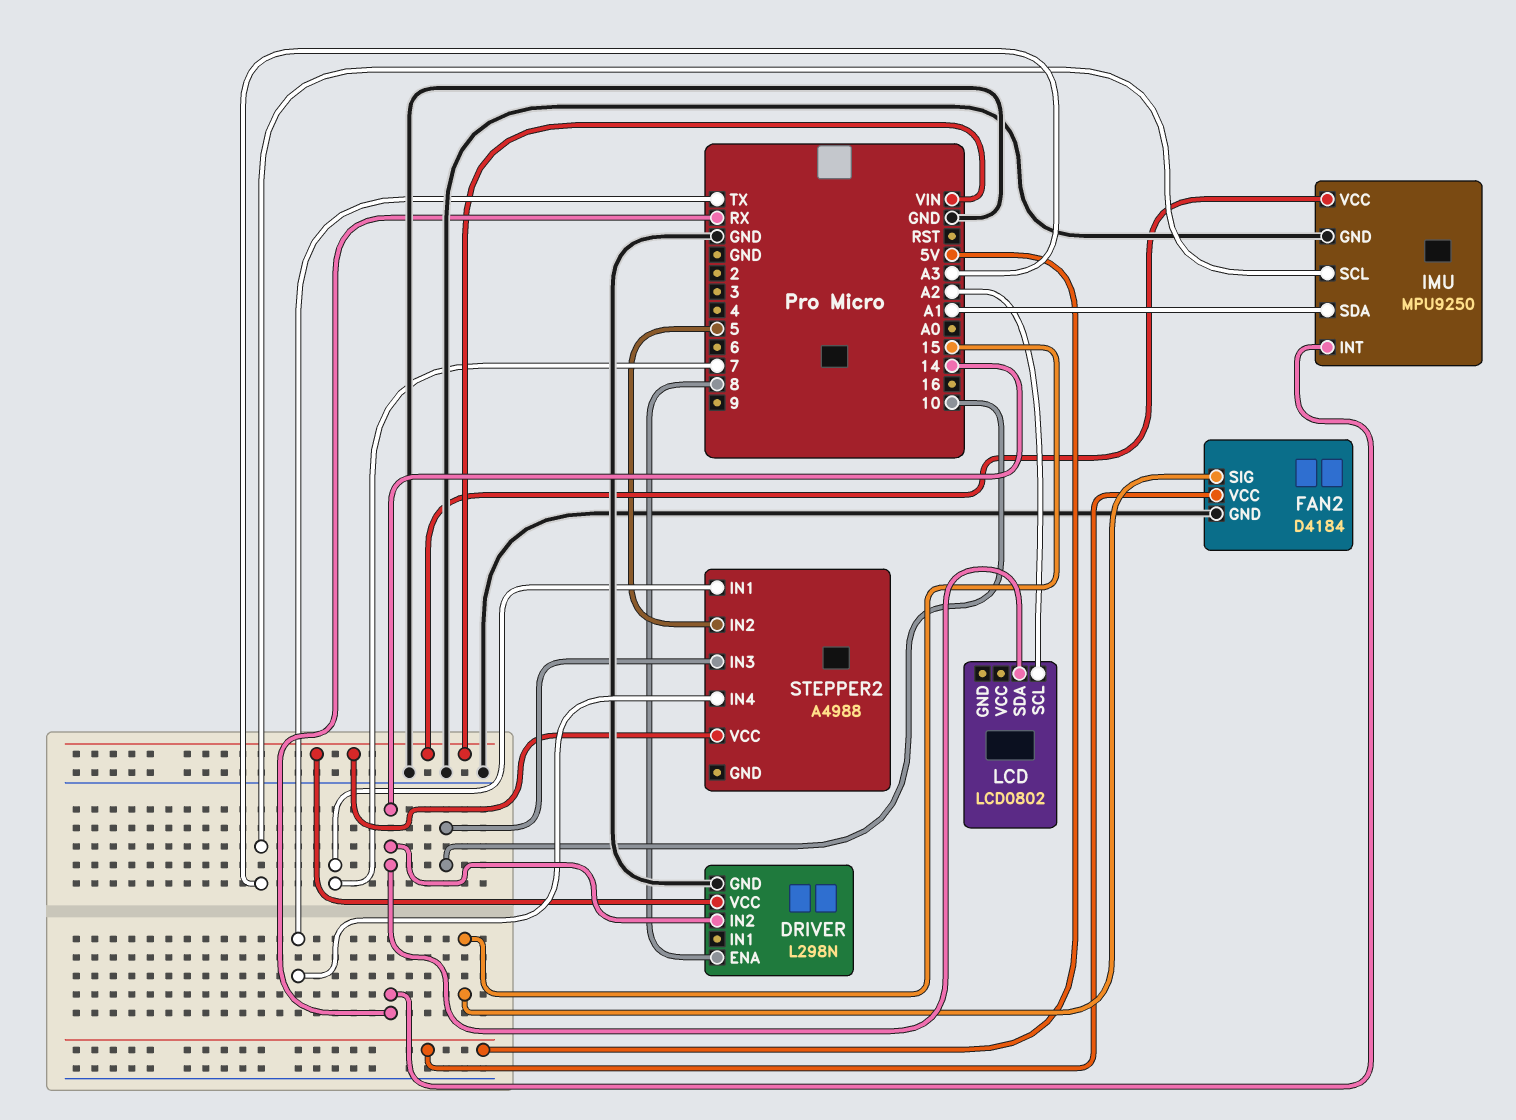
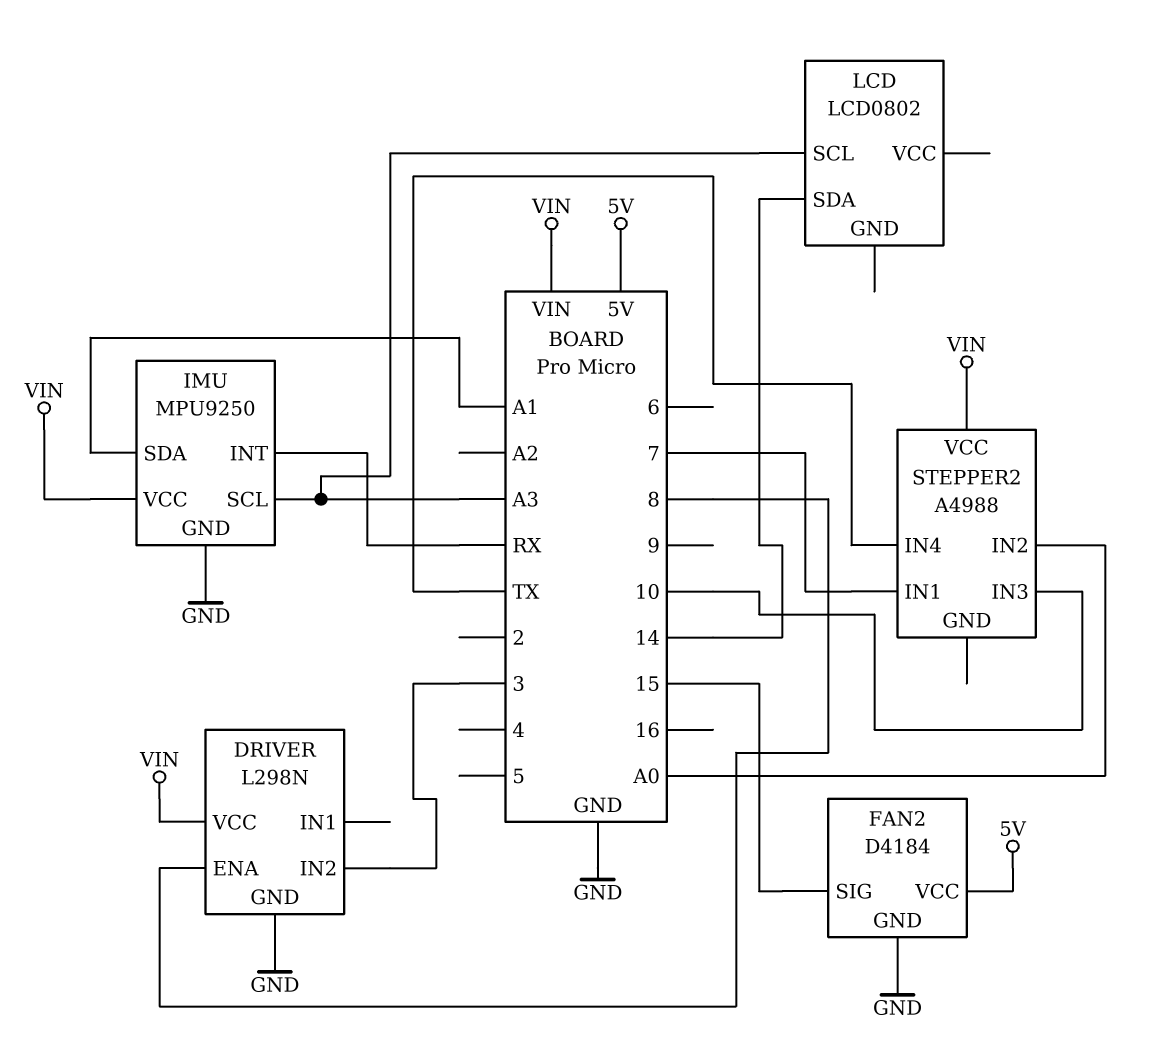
DRIVER pin IN2: 14 -> 3
LCD pin SCL: A2 -> A3
STEPPER2 pin IN2: 5 -> A0

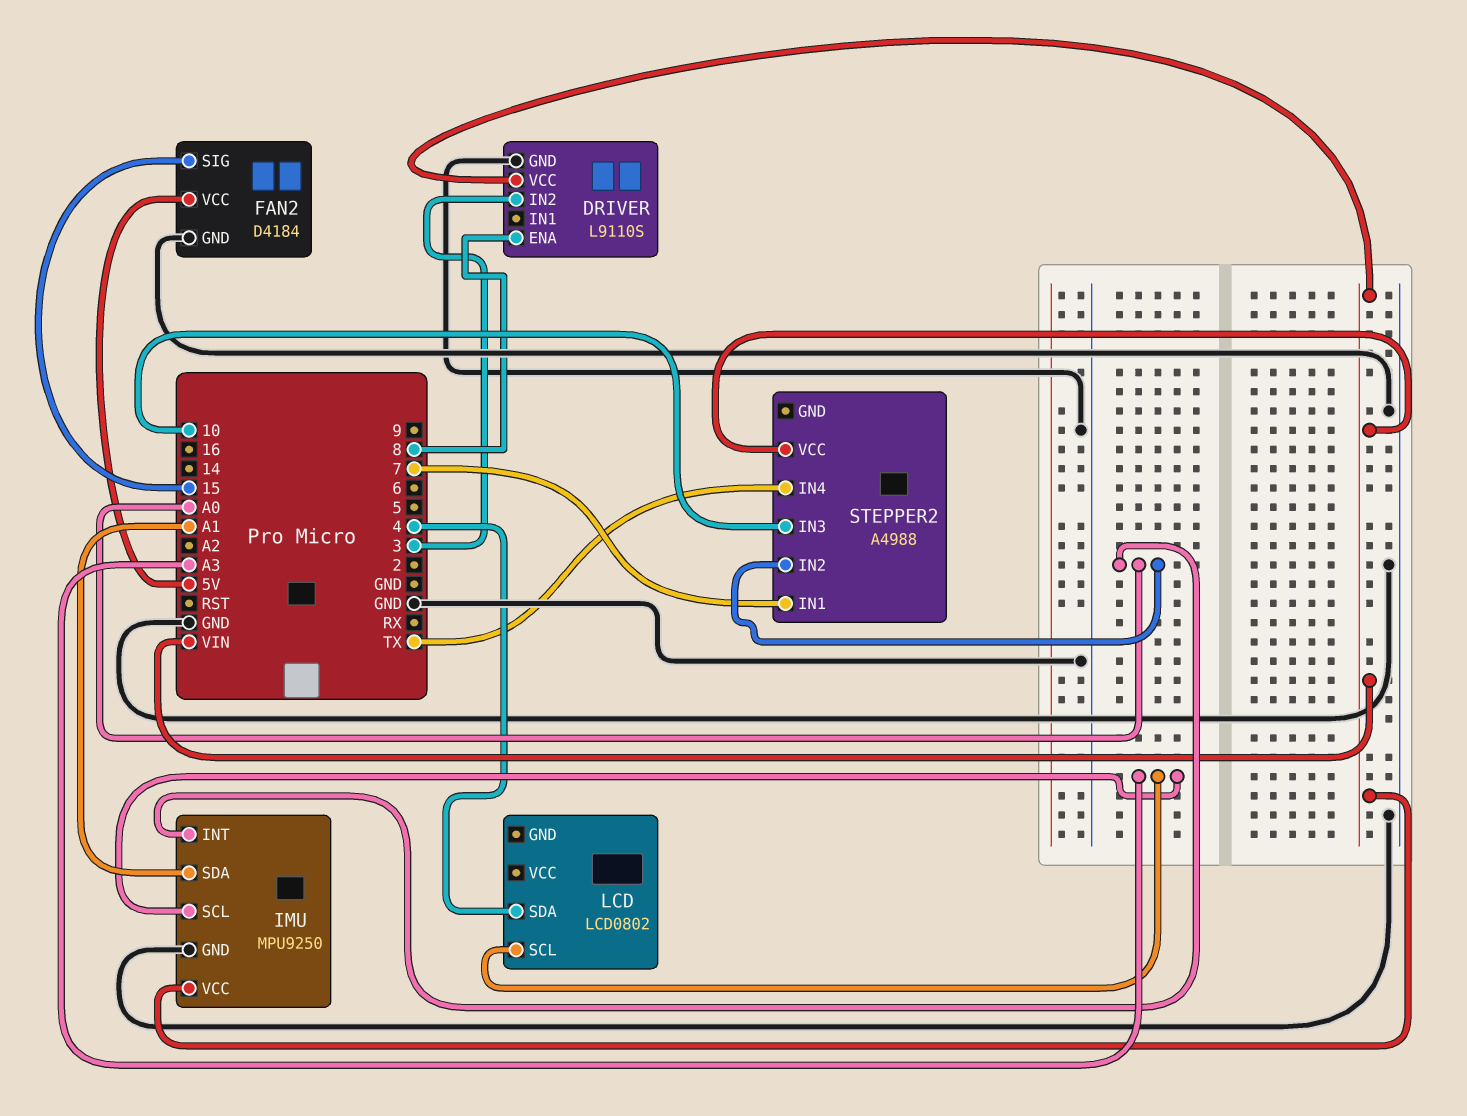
DRIVER: L298N -> L9110S
IMU pin INT: RX -> A0
LCD pin SDA: 14 -> 4

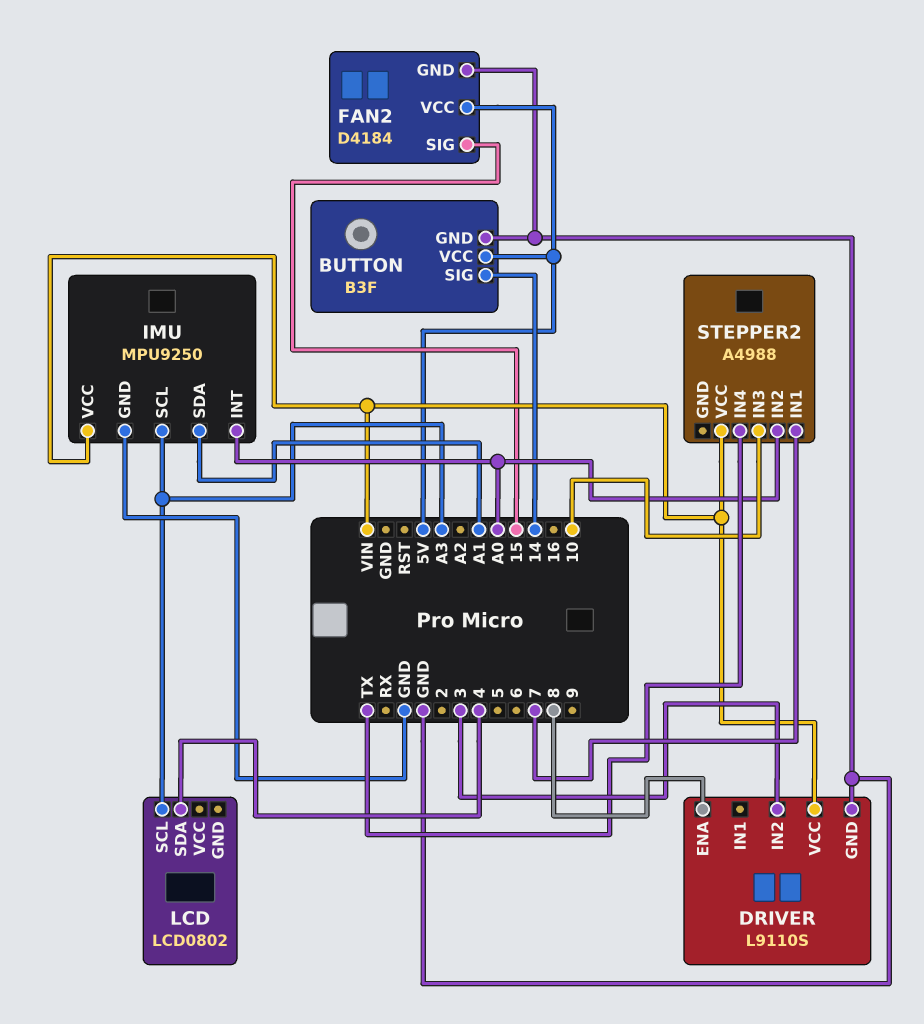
BUTTON: none -> B3F
BUTTON pin GND: none -> GND
BUTTON pin SIG: none -> 14
BUTTON pin VCC: none -> 5V

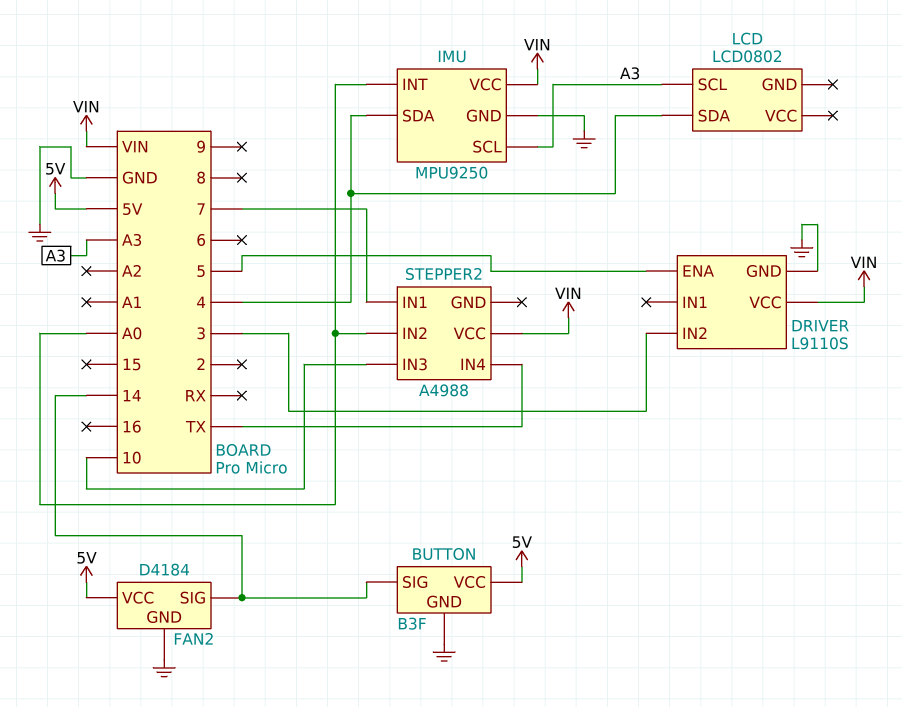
DRIVER pin ENA: 8 -> 5
FAN2 pin SIG: 15 -> 14
IMU pin SDA: A1 -> 4

